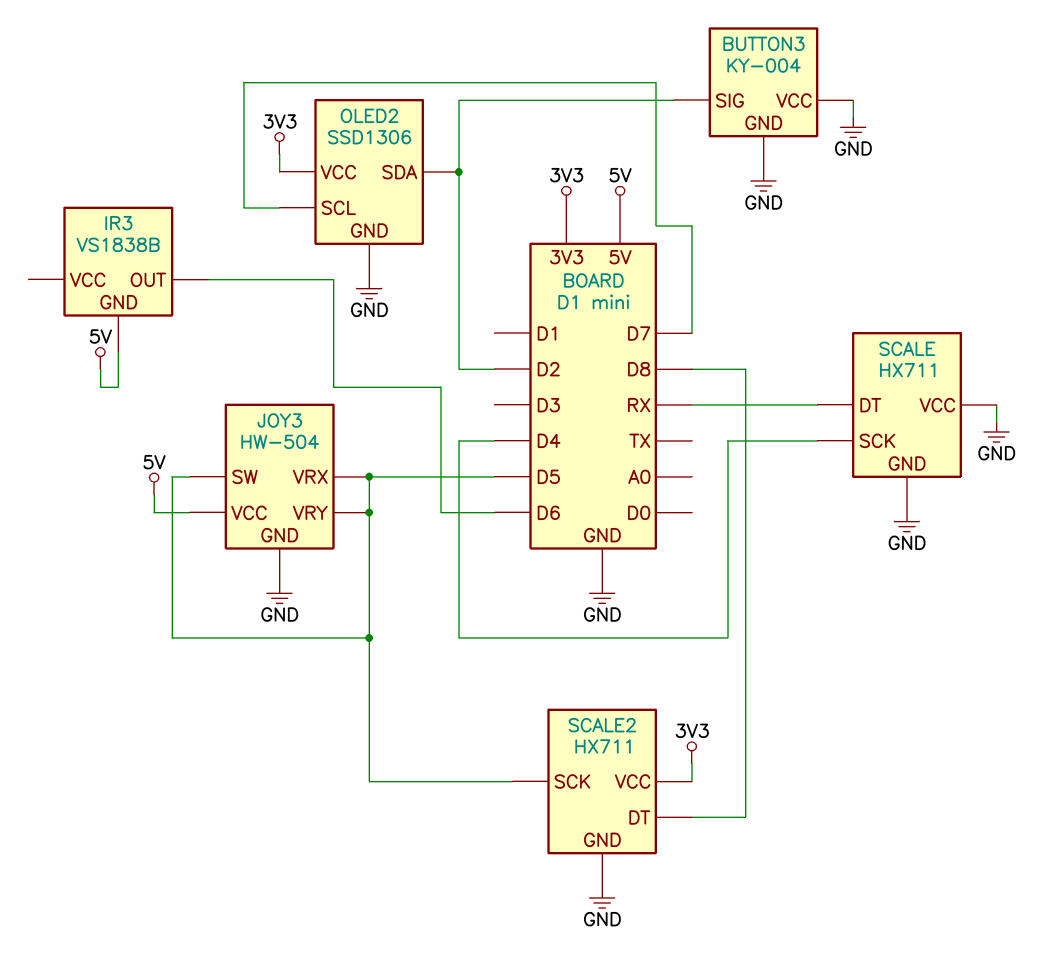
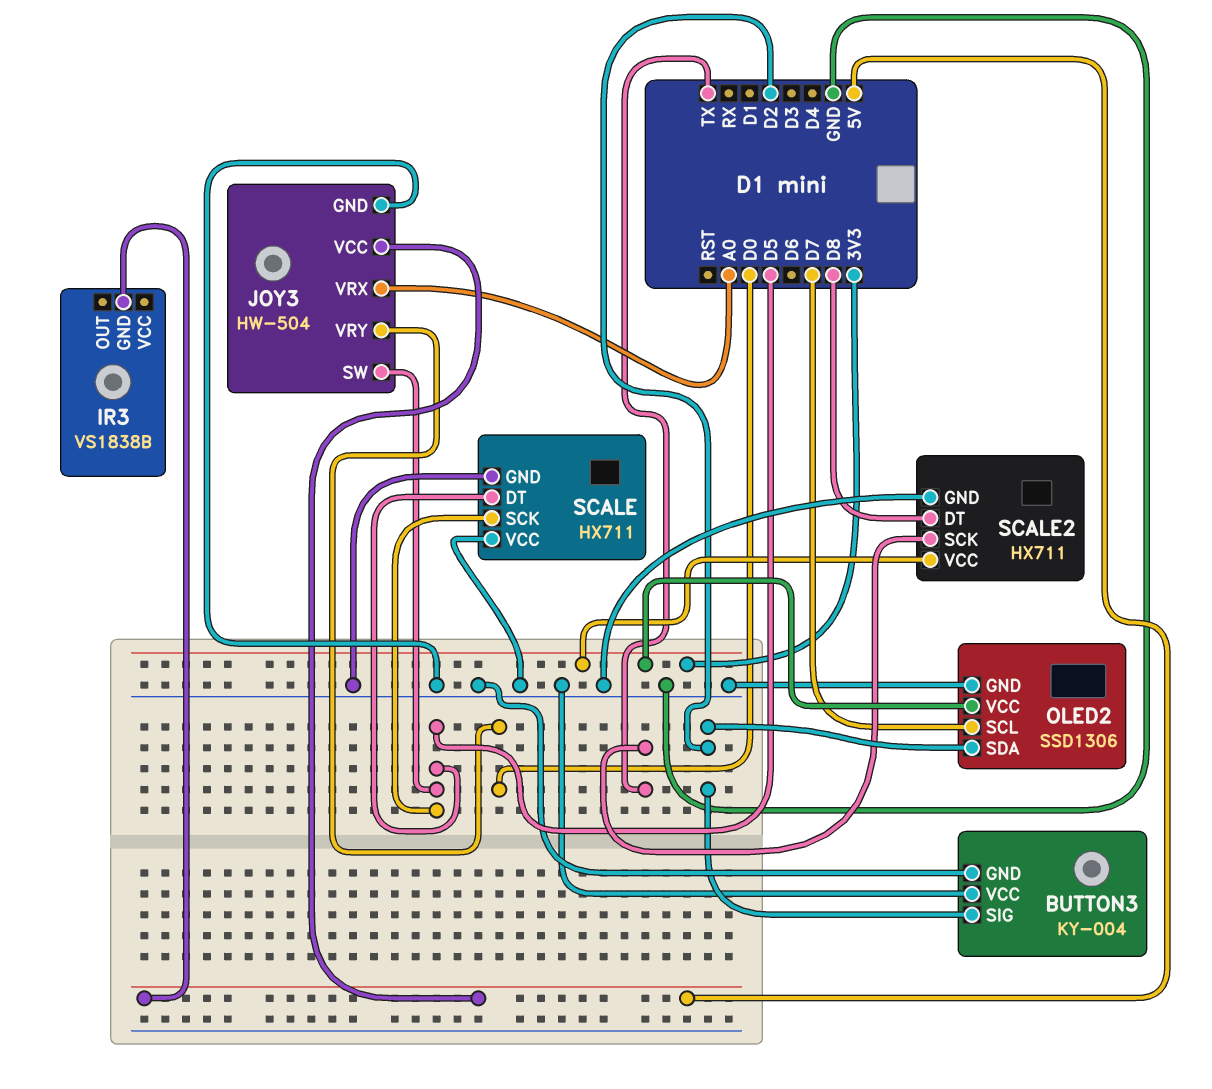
IR3 pin OUT: D6 -> none
JOY3 pin VRX: D5 -> A0
JOY3 pin VRY: D5 -> D0
SCALE pin DT: RX -> D5
SCALE pin SCK: D4 -> D5
SCALE2 pin SCK: D5 -> TX

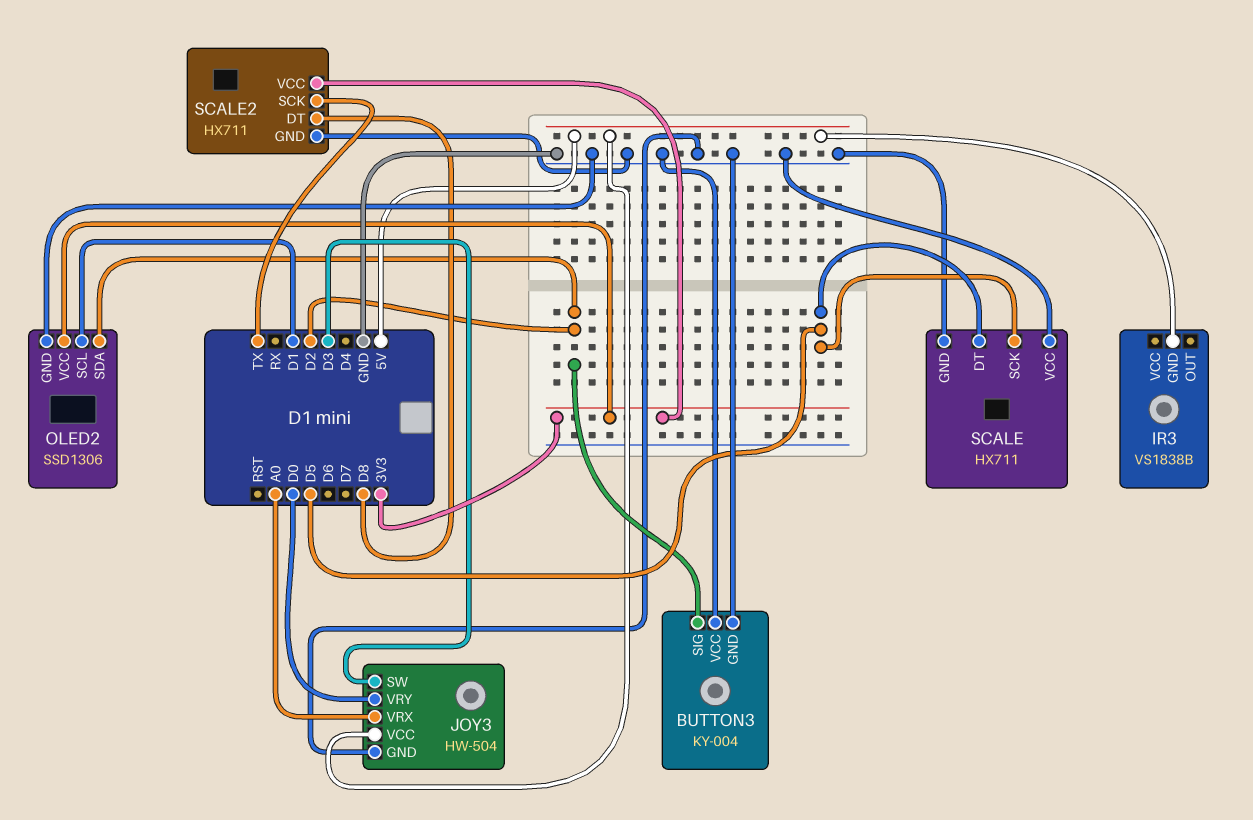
JOY3 pin SW: D5 -> D3
OLED2 pin SCL: D7 -> D1

